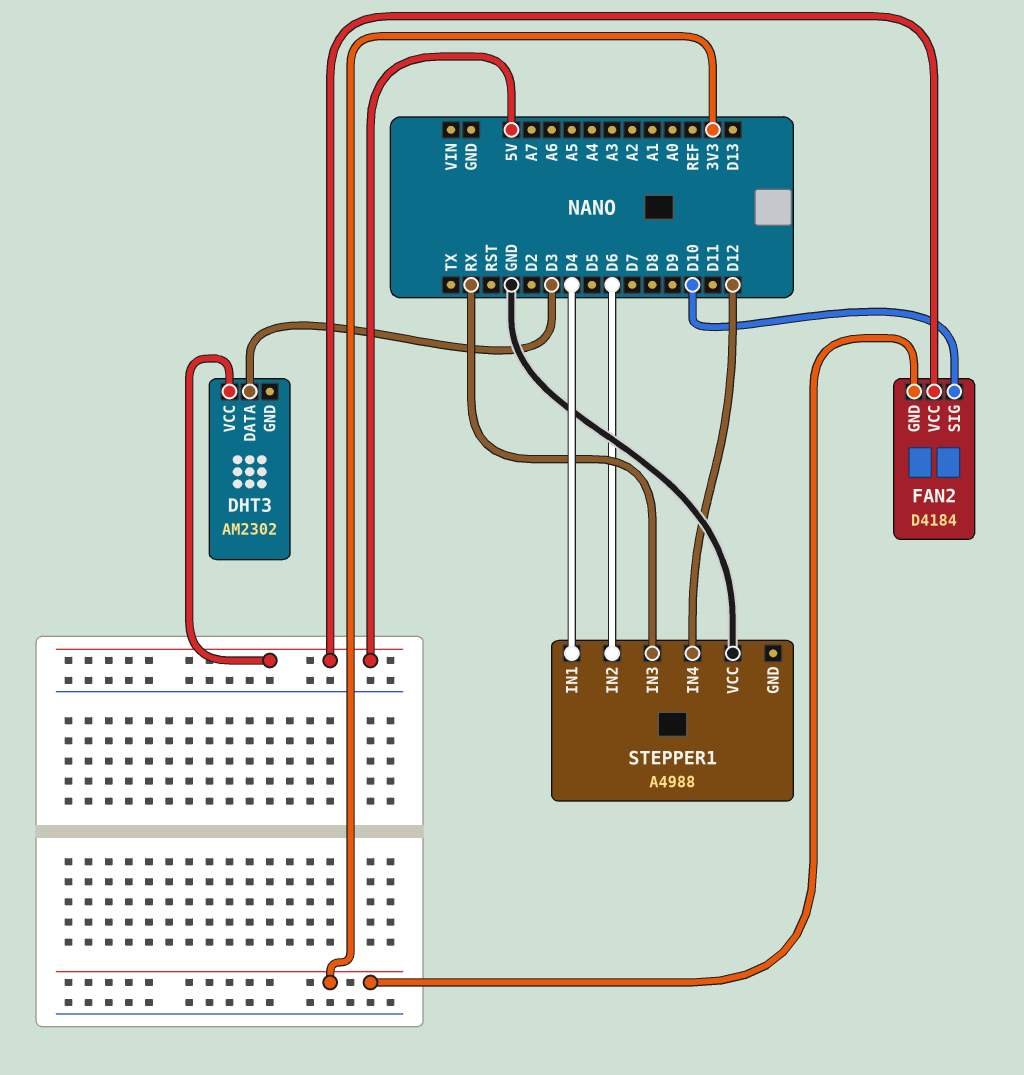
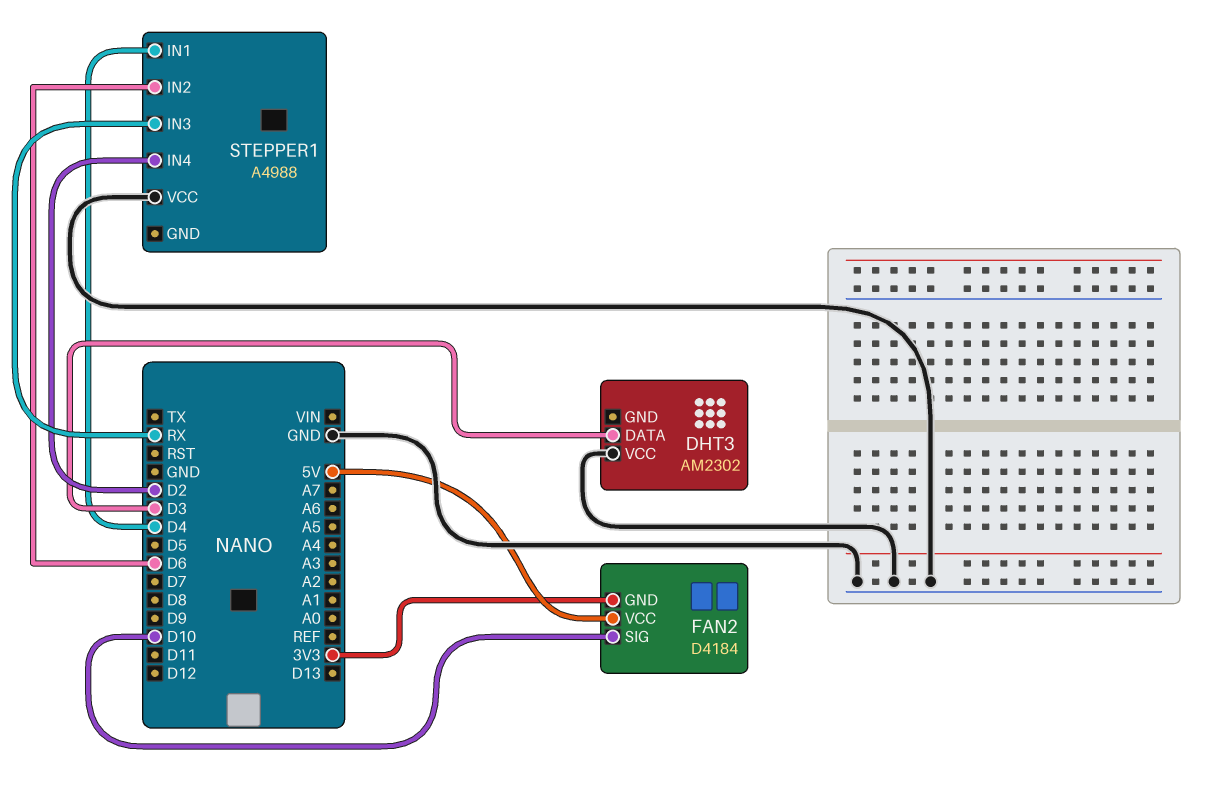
DHT3 pin VCC: 5V -> GND
STEPPER1 pin IN4: D12 -> D2

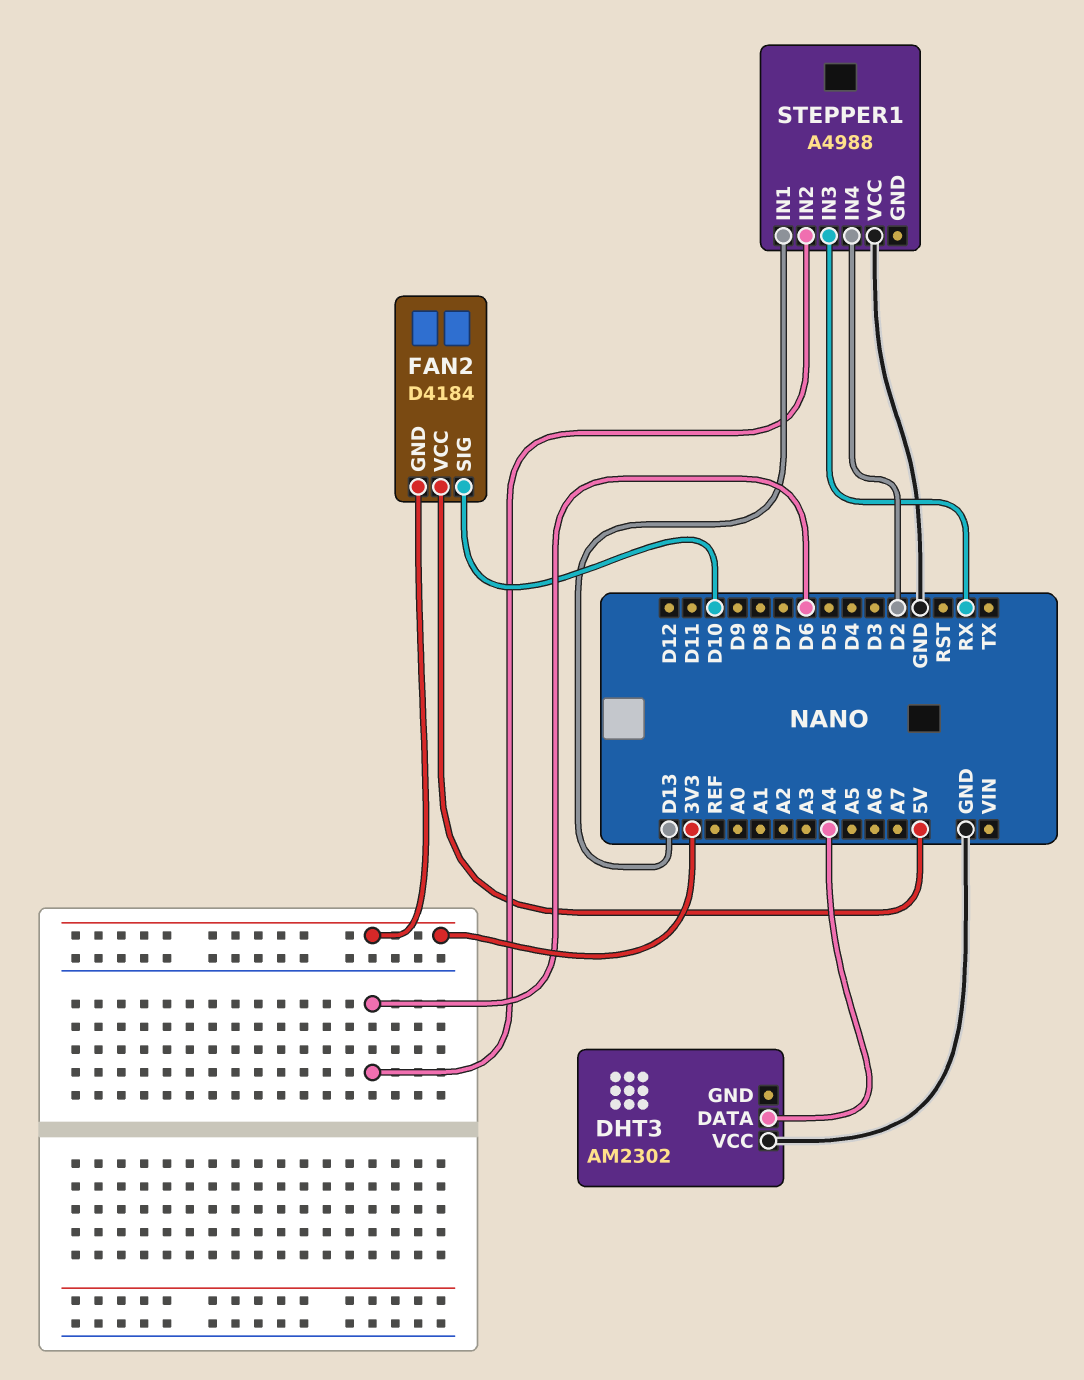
DHT3 pin DATA: D3 -> A4
STEPPER1 pin IN1: D4 -> D13

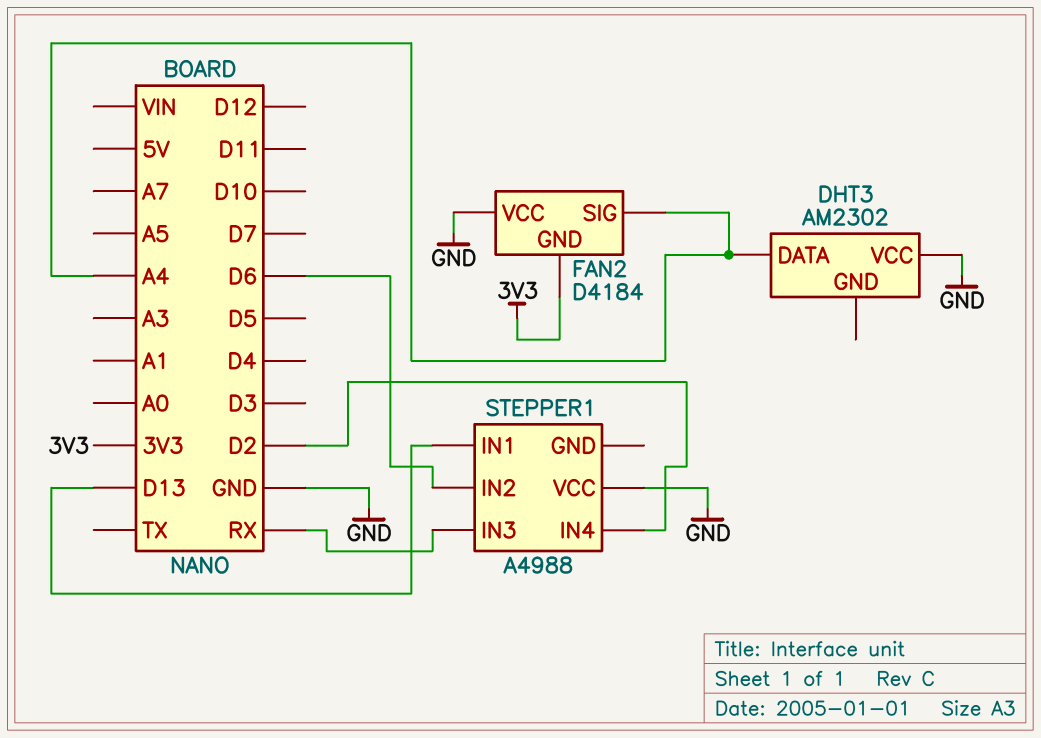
FAN2 pin SIG: D10 -> A4
FAN2 pin VCC: 5V -> GND

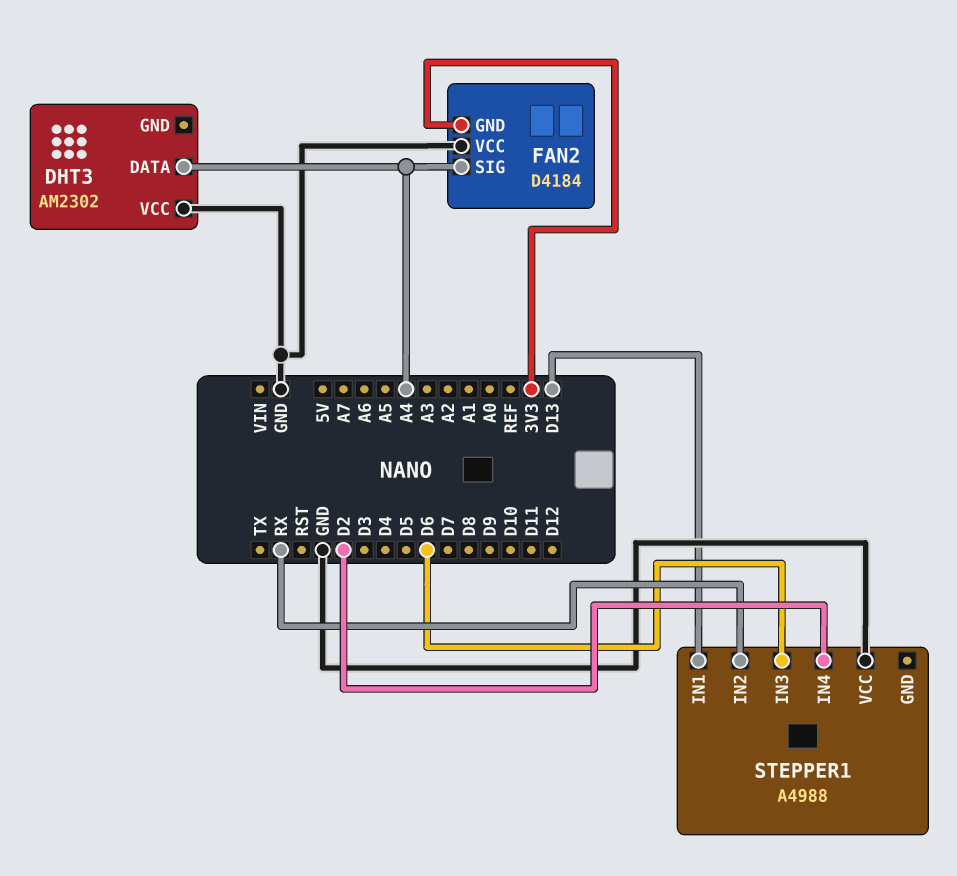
STEPPER1 pin IN2: D6 -> RX
STEPPER1 pin IN3: RX -> D6

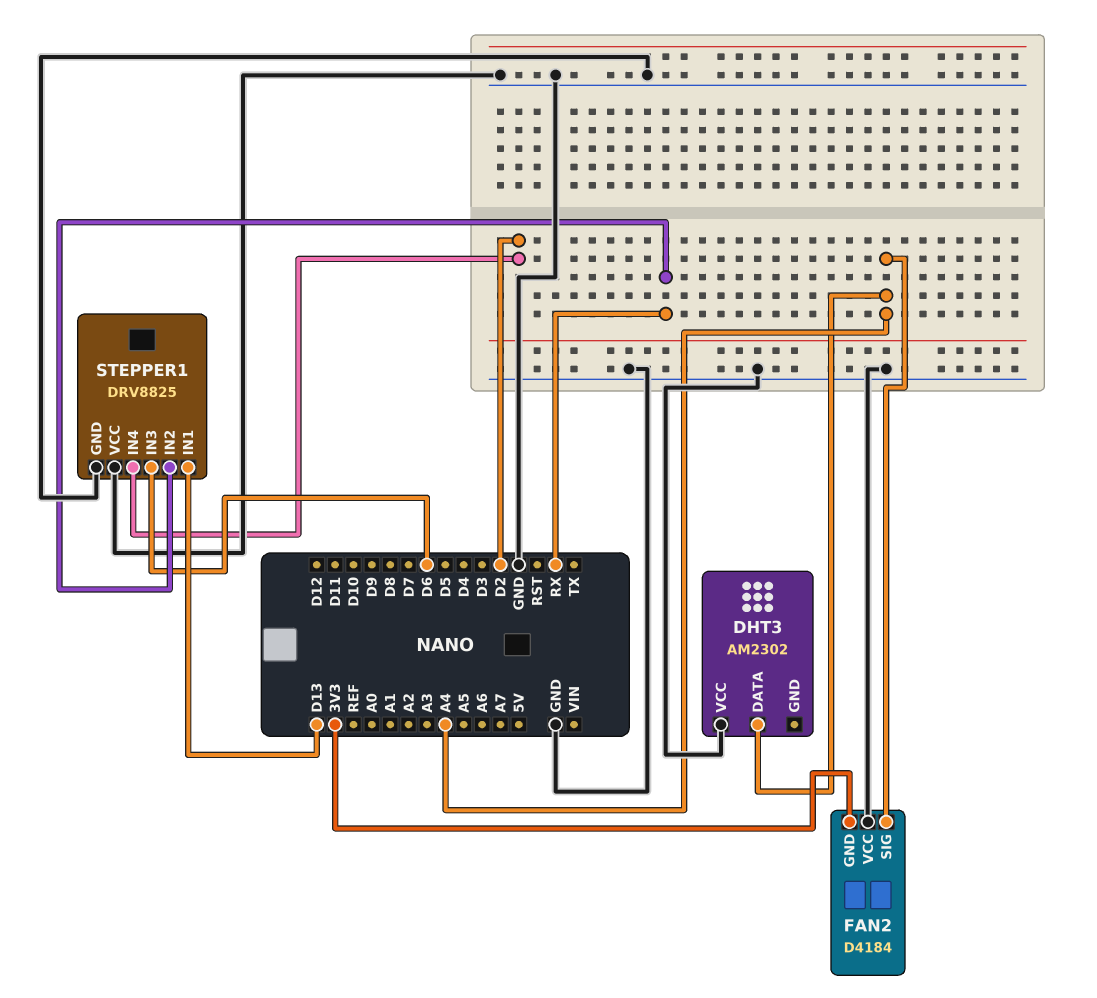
STEPPER1: A4988 -> DRV8825
STEPPER1 pin GND: none -> GND

